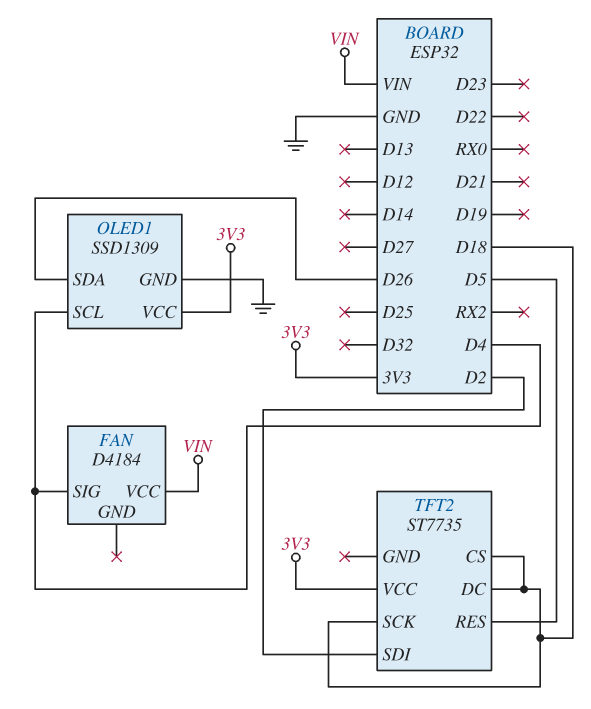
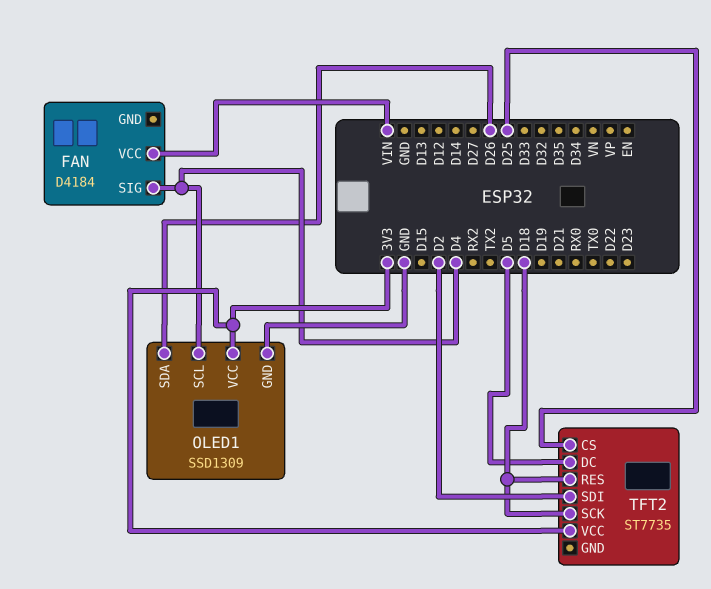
TFT2 pin CS: D18 -> D25
TFT2 pin DC: D18 -> D5
TFT2 pin RES: D5 -> D18

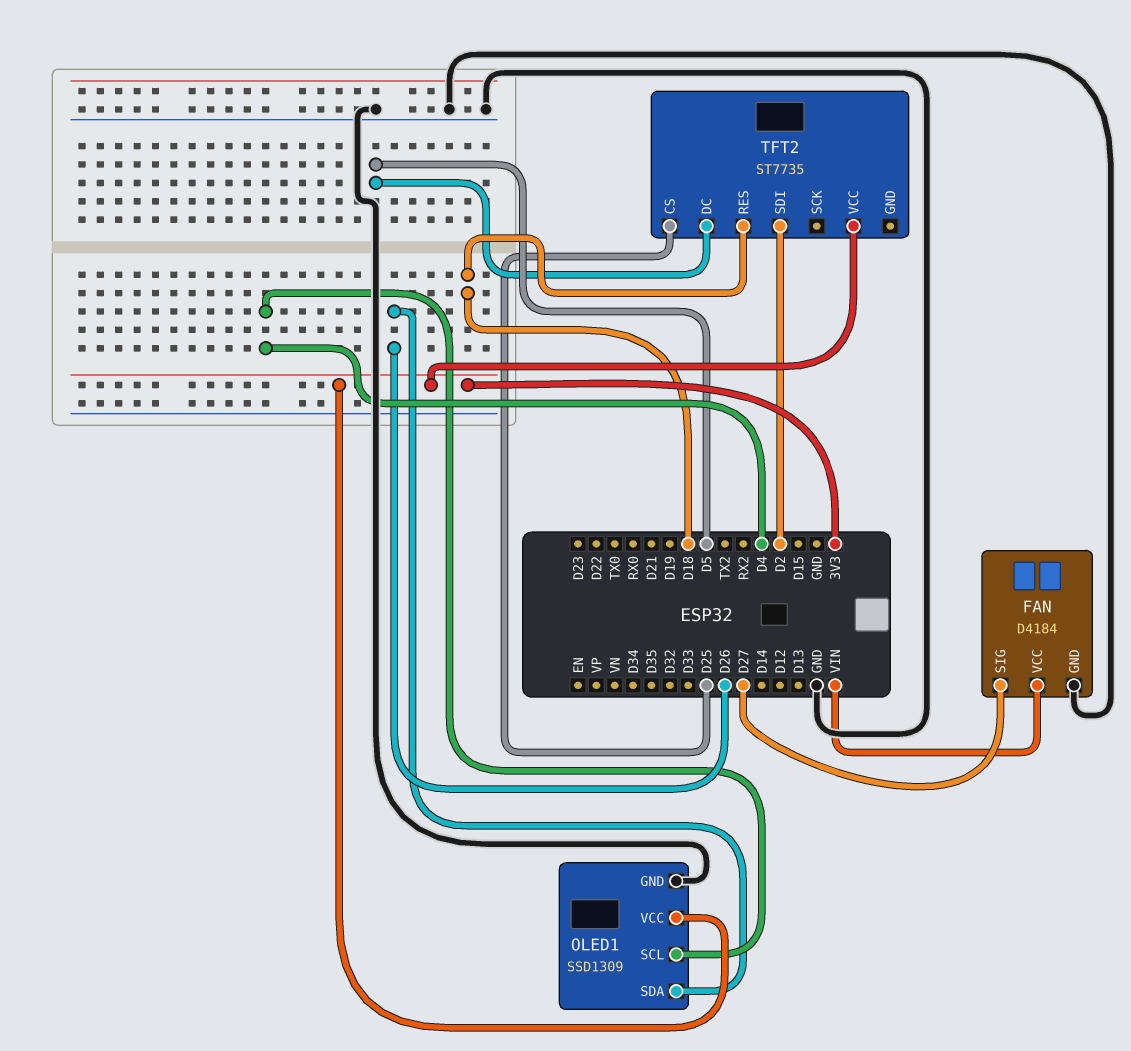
FAN pin GND: none -> GND
FAN pin SIG: D4 -> D27
TFT2 pin SCK: D18 -> none

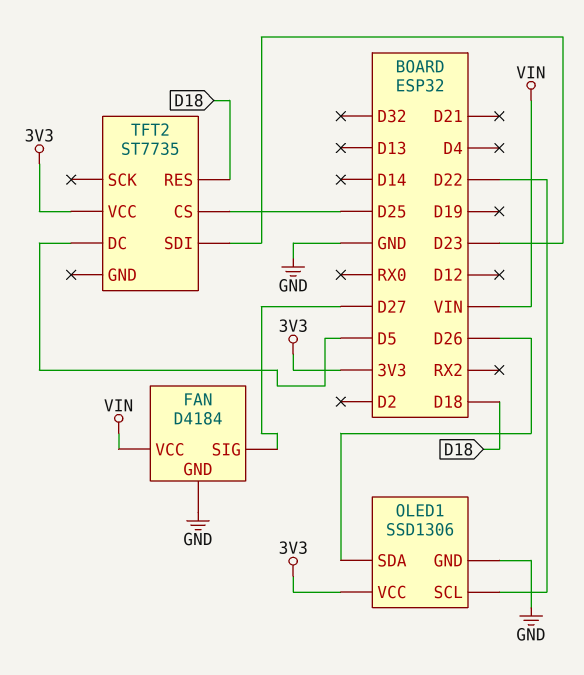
OLED1: SSD1309 -> SSD1306
OLED1 pin SCL: D4 -> D22
TFT2 pin SDI: D2 -> D23

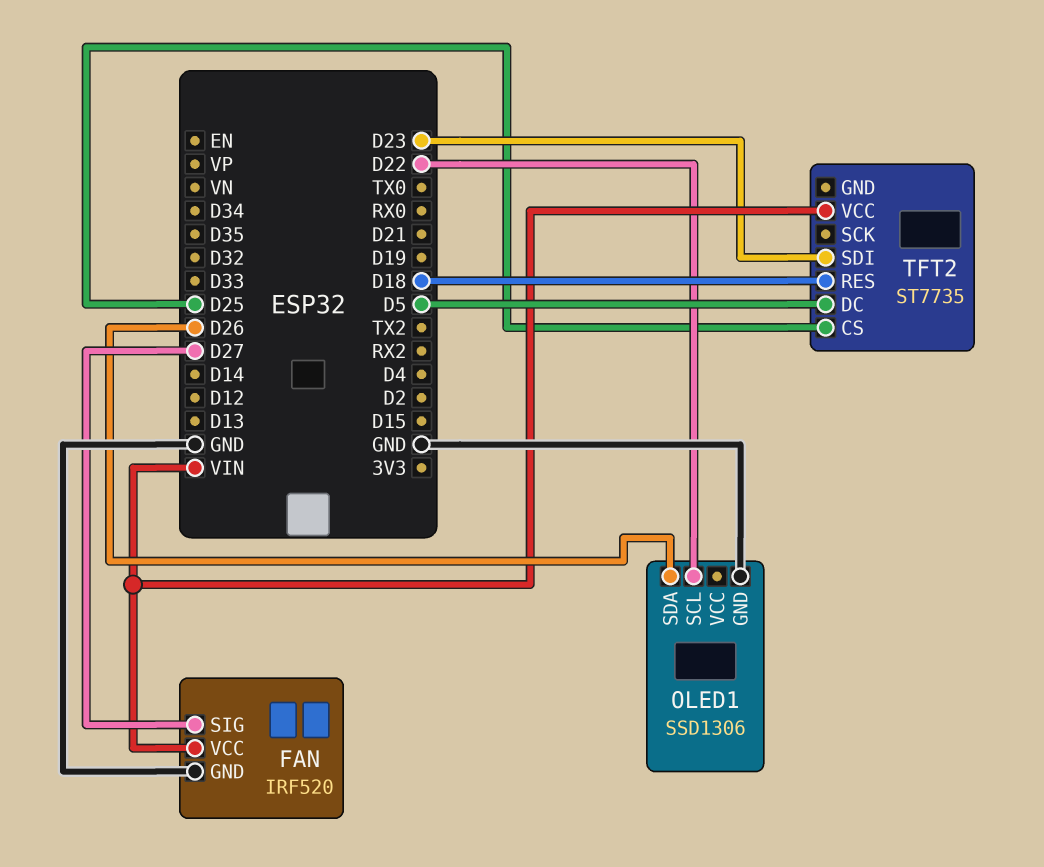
FAN: D4184 -> IRF520
OLED1 pin VCC: 3V3 -> none
TFT2 pin VCC: 3V3 -> VIN

